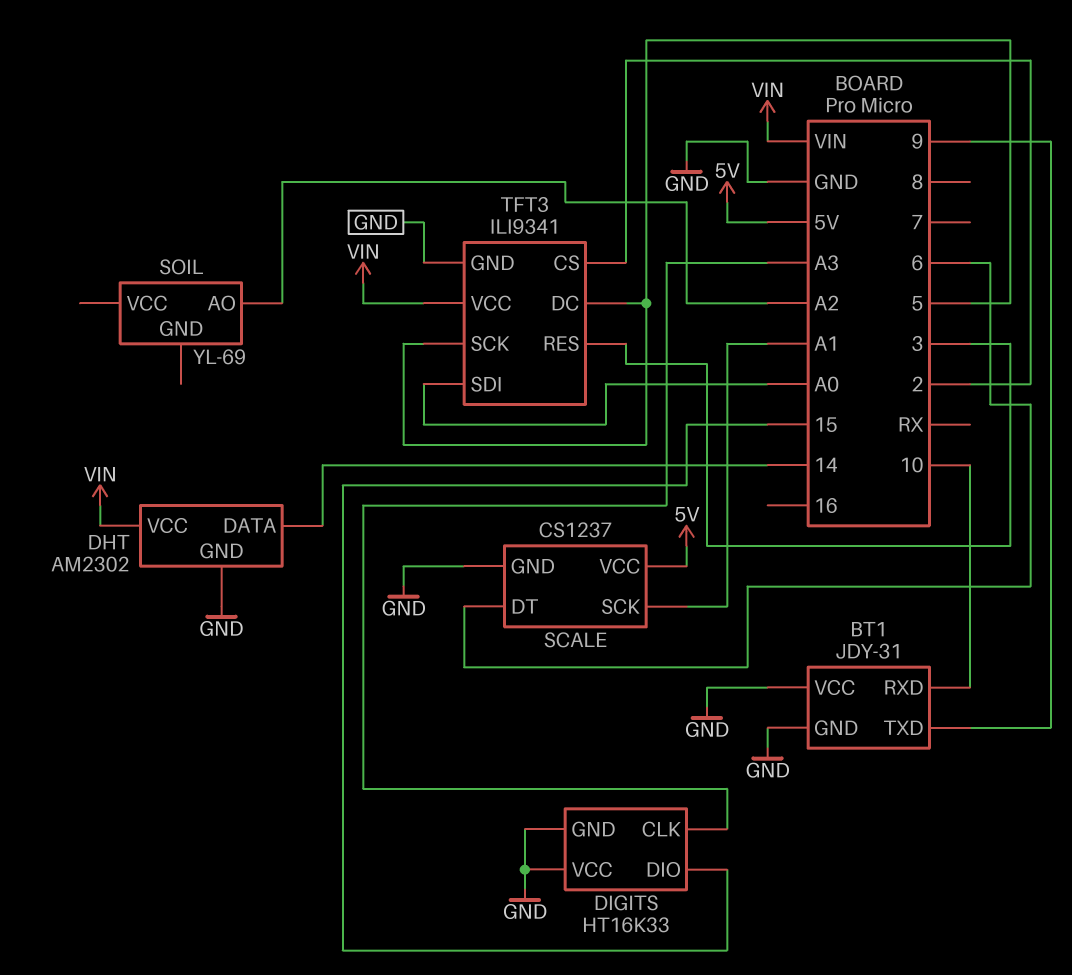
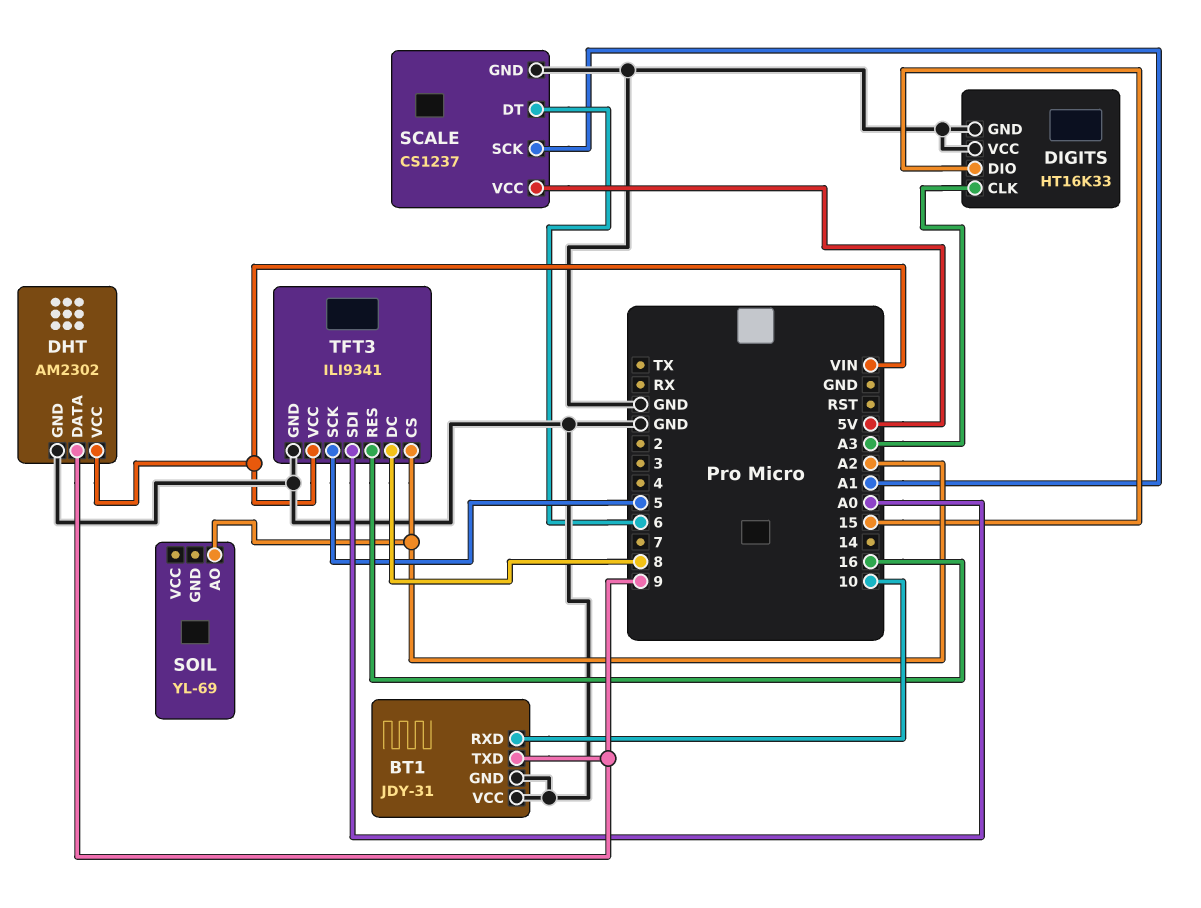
DHT pin DATA: 14 -> 9
TFT3 pin CS: 2 -> A2
TFT3 pin DC: 5 -> 8
TFT3 pin RES: 3 -> 16

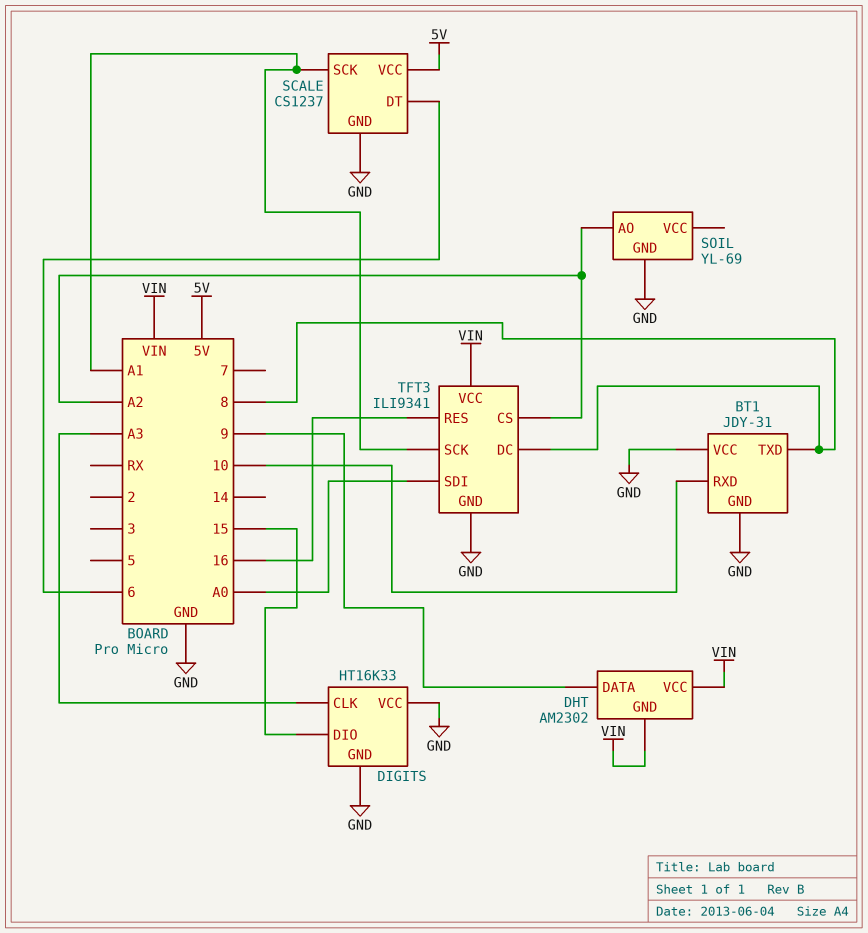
BT1 pin TXD: 9 -> 8
DHT pin GND: GND -> VIN
SOIL pin GND: none -> GND
TFT3 pin SCK: 5 -> A1

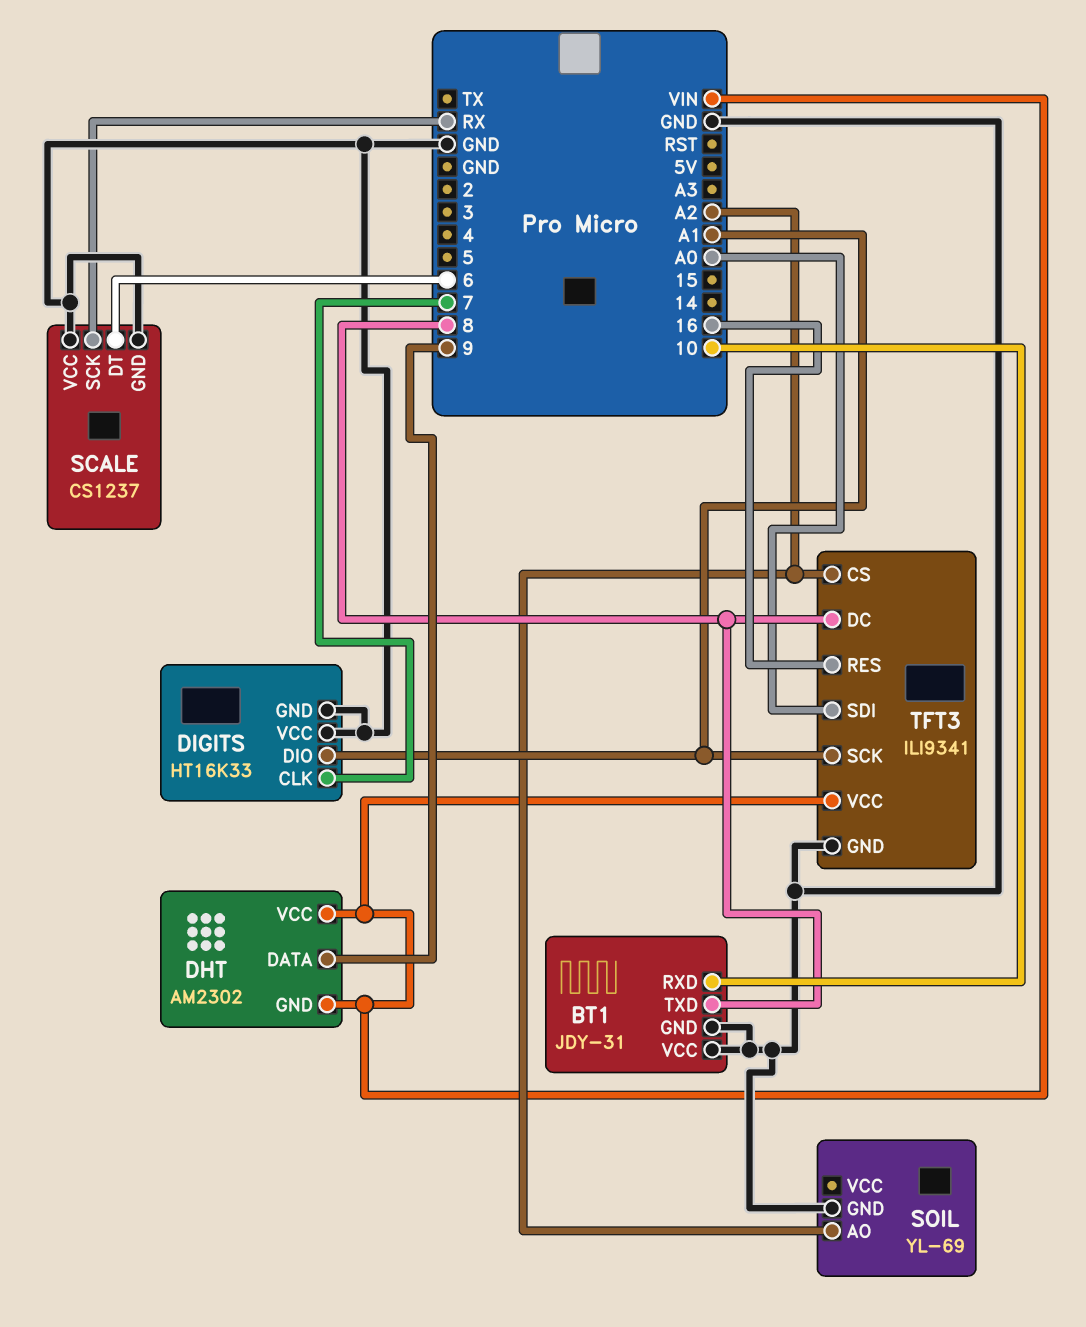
DIGITS pin CLK: A3 -> 7
DIGITS pin DIO: 15 -> A1
SCALE pin SCK: A1 -> RX
SCALE pin VCC: 5V -> GND

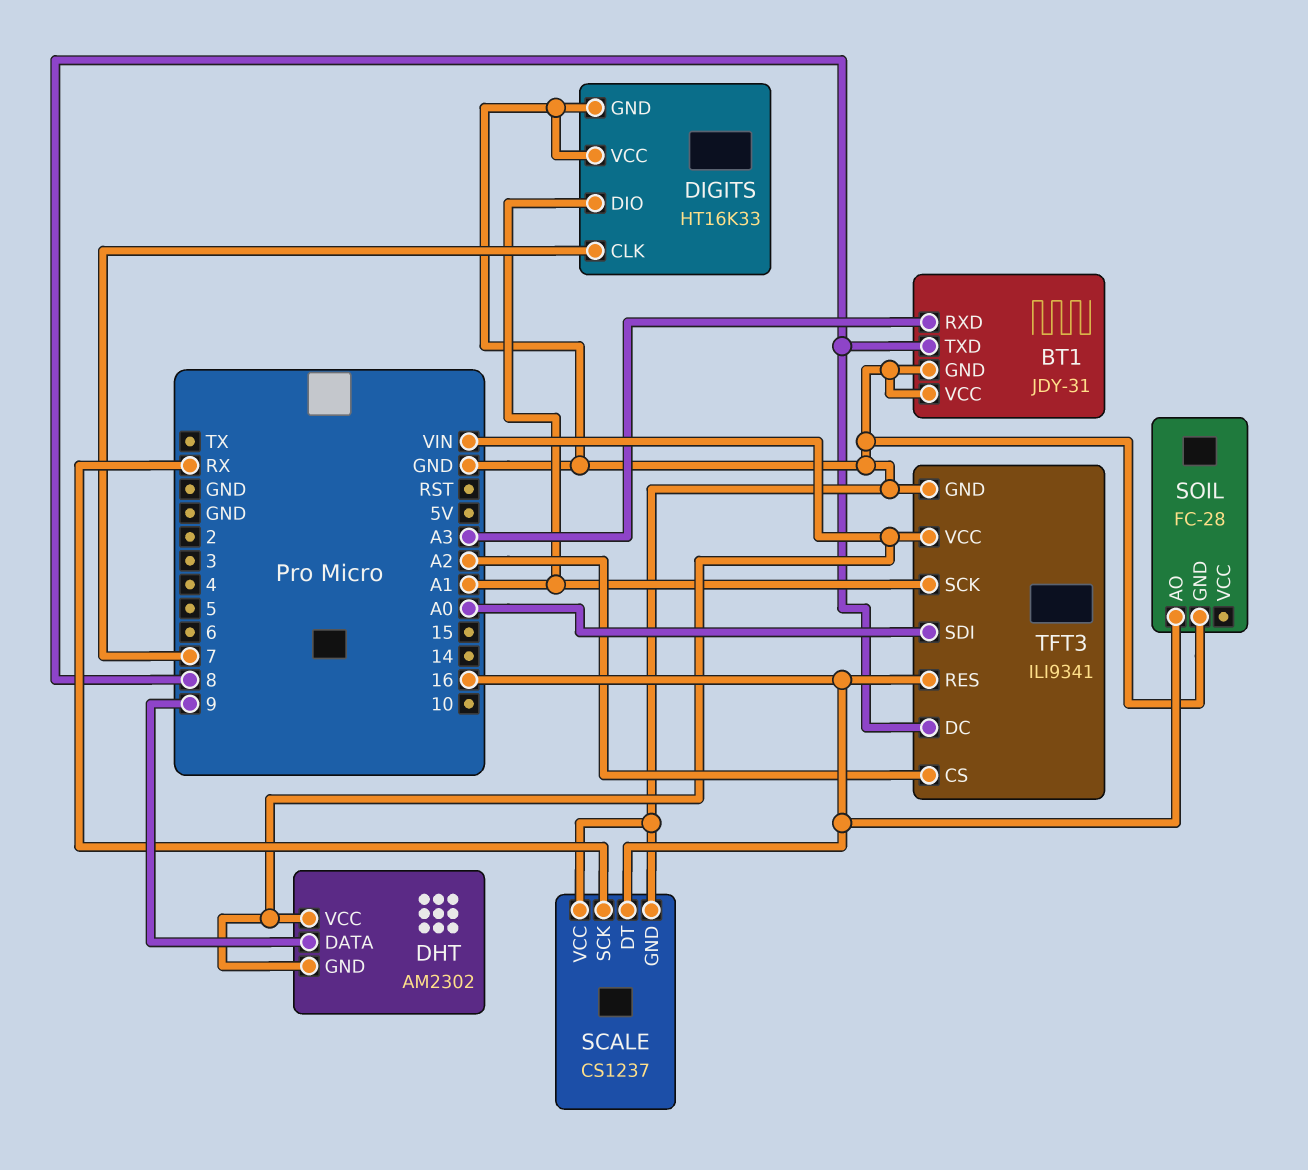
BT1 pin RXD: 10 -> A3
SCALE pin DT: 6 -> 16
SOIL: YL-69 -> FC-28
SOIL pin AO: A2 -> 16

